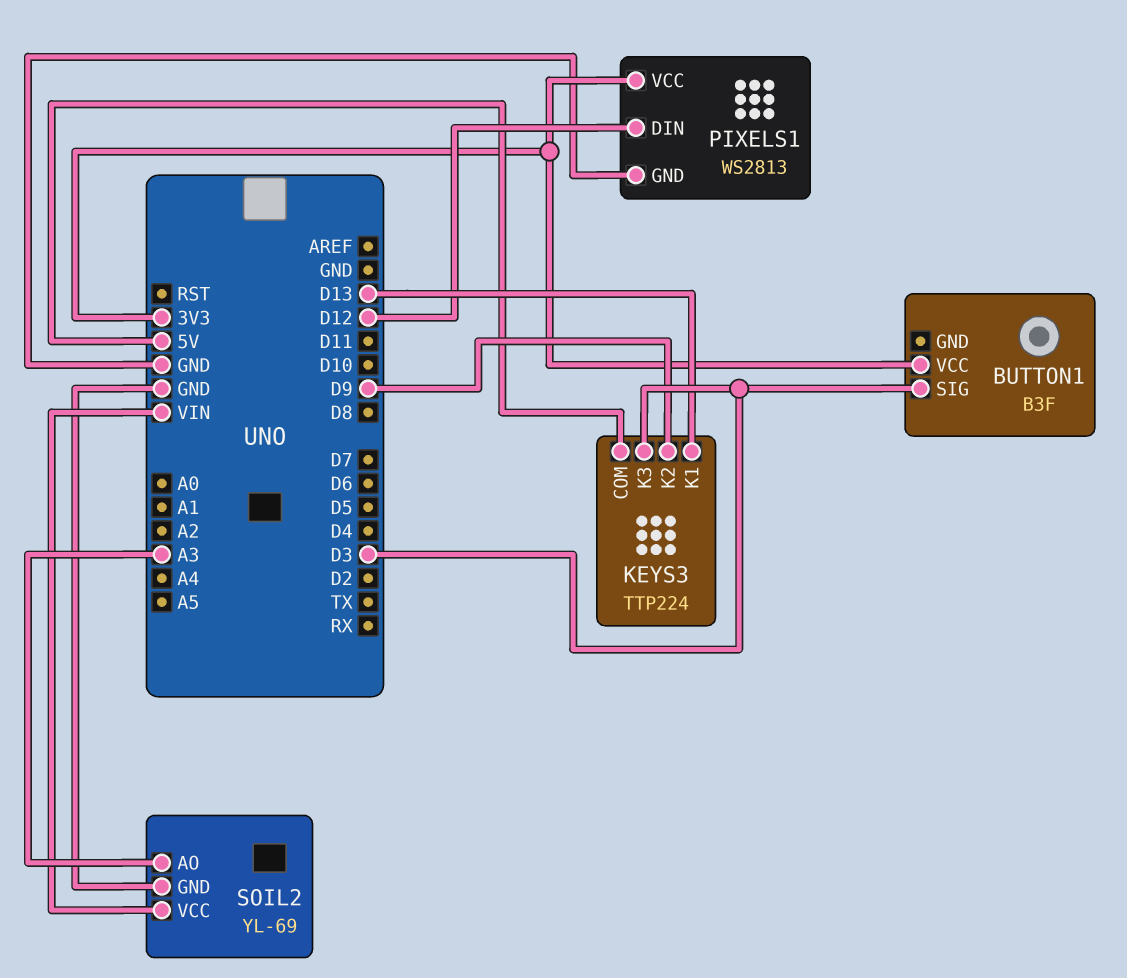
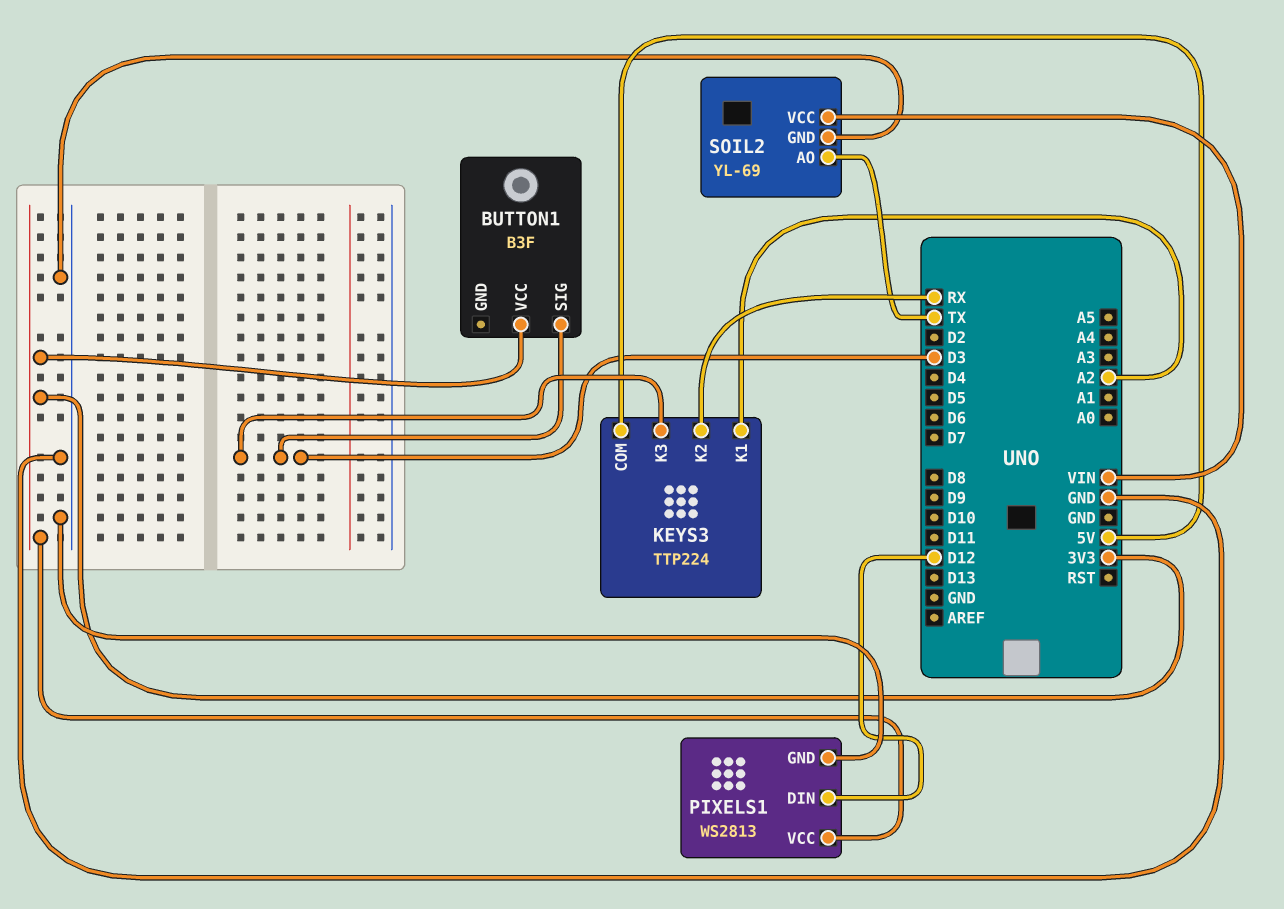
KEYS3 pin K1: D13 -> A2
KEYS3 pin K2: D9 -> RX
SOIL2 pin AO: A3 -> TX

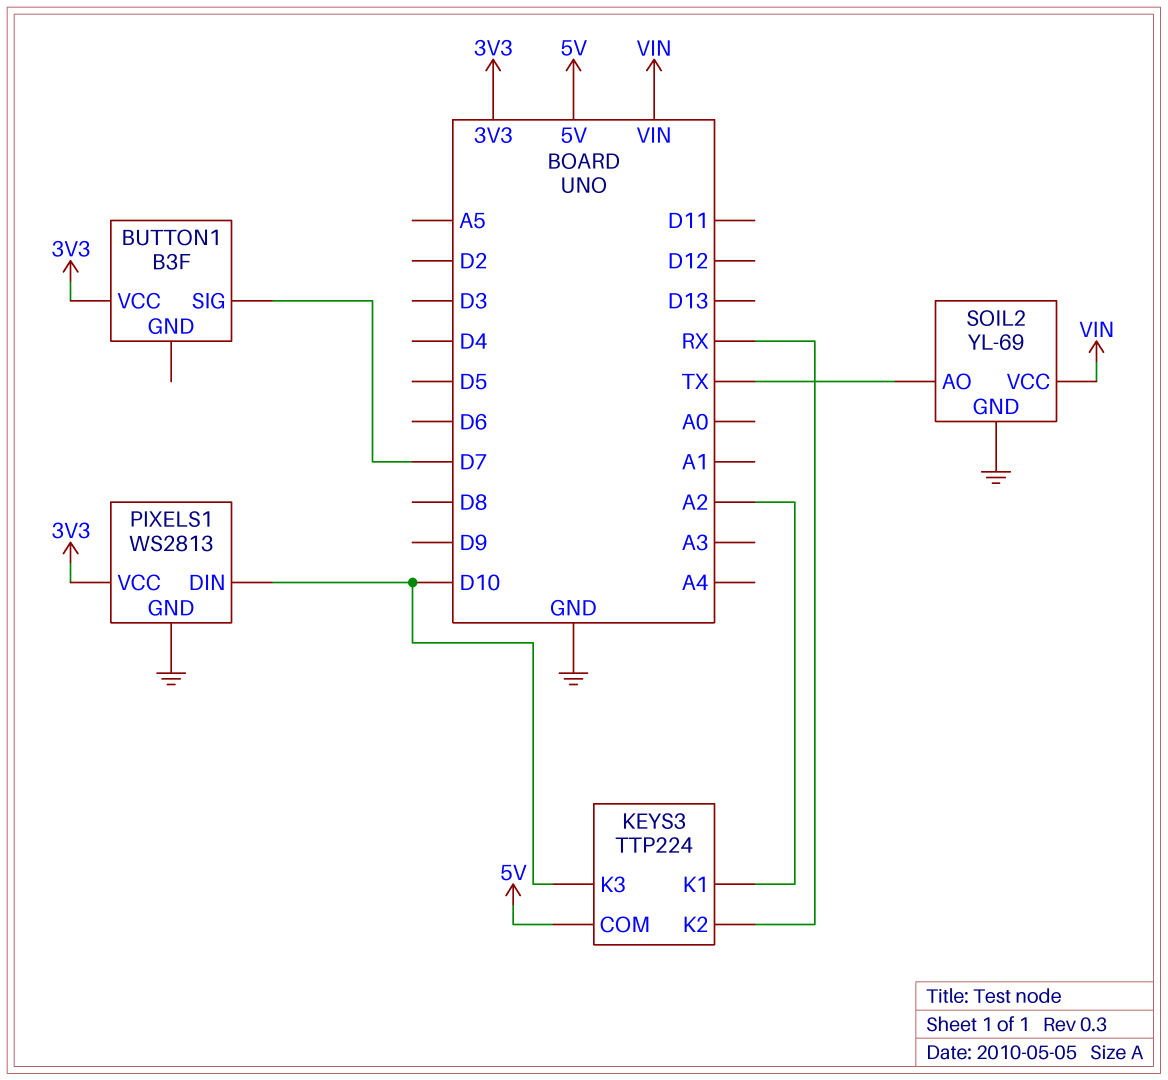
BUTTON1 pin SIG: D3 -> D7
KEYS3 pin K3: D3 -> D10
PIXELS1 pin DIN: D12 -> D10

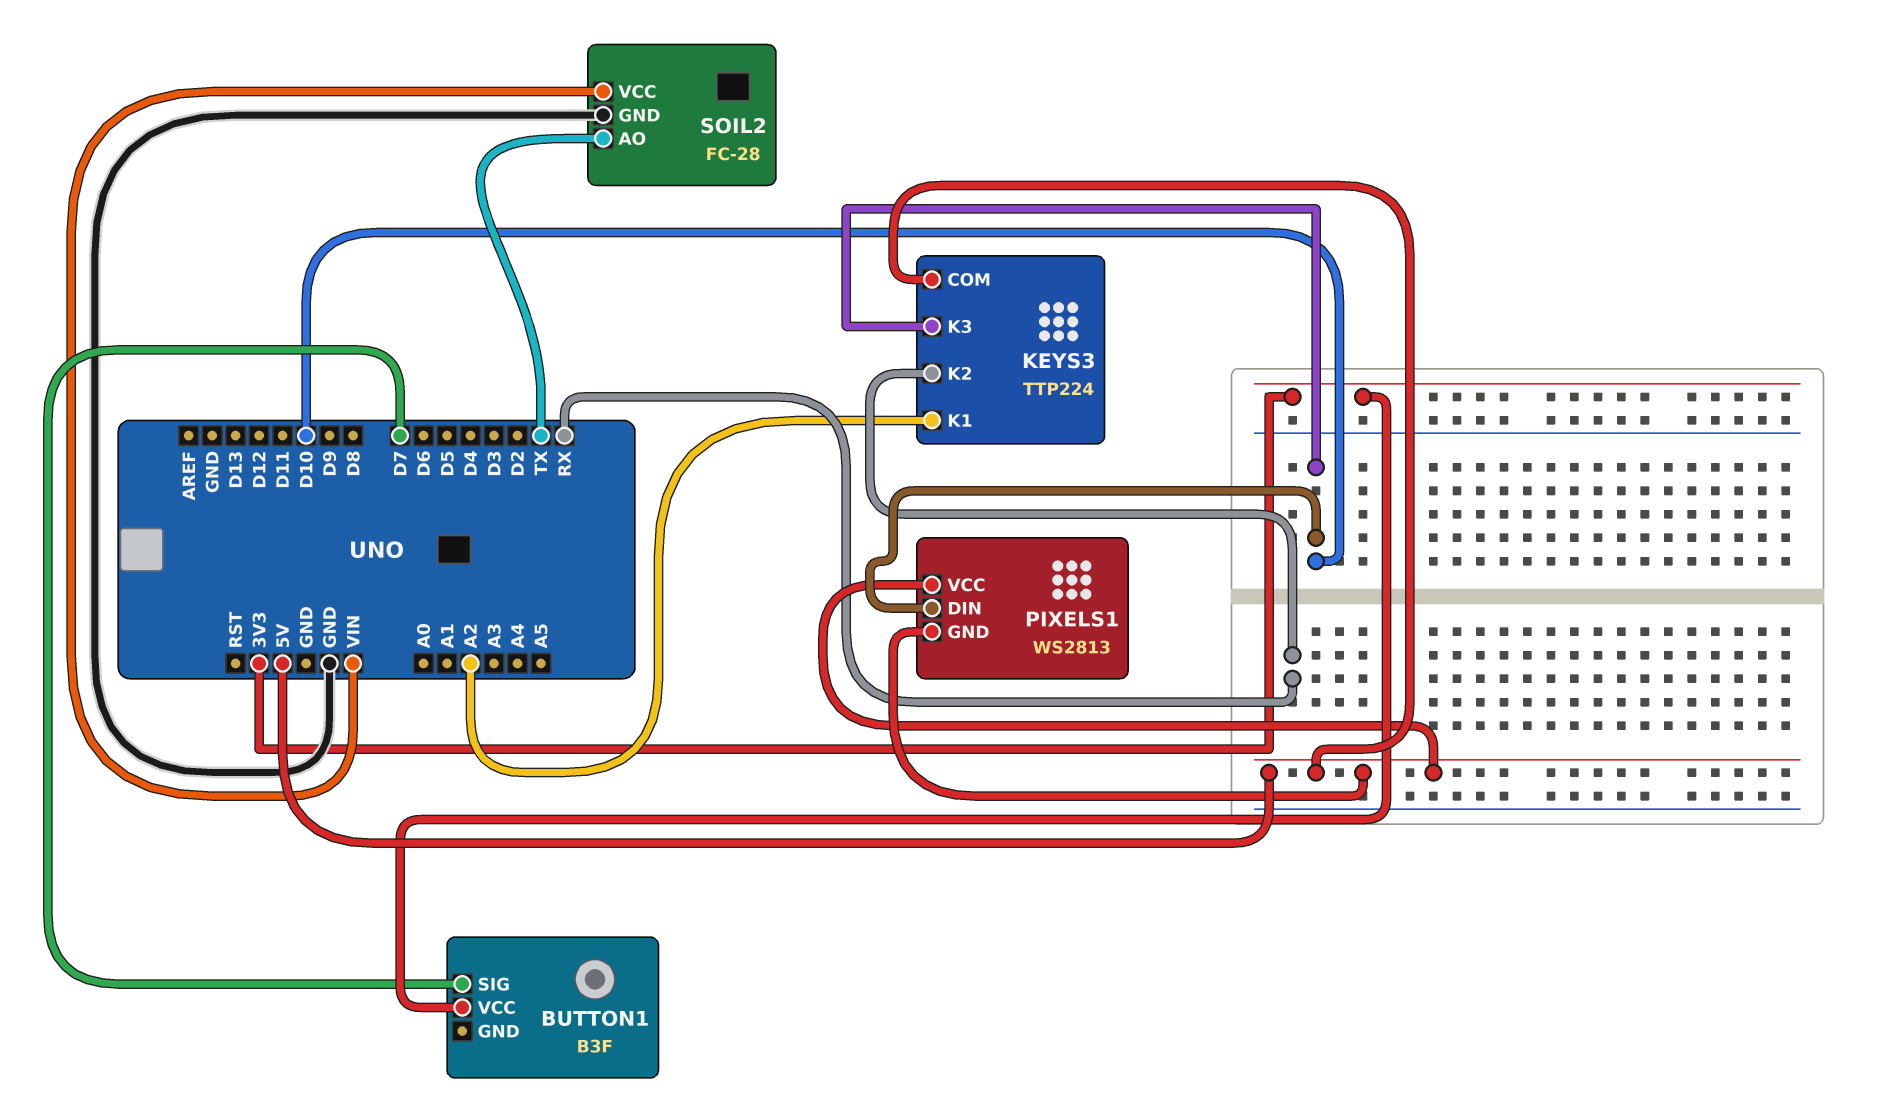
PIXELS1 pin GND: GND -> 5V
PIXELS1 pin VCC: 3V3 -> 5V
SOIL2: YL-69 -> FC-28

